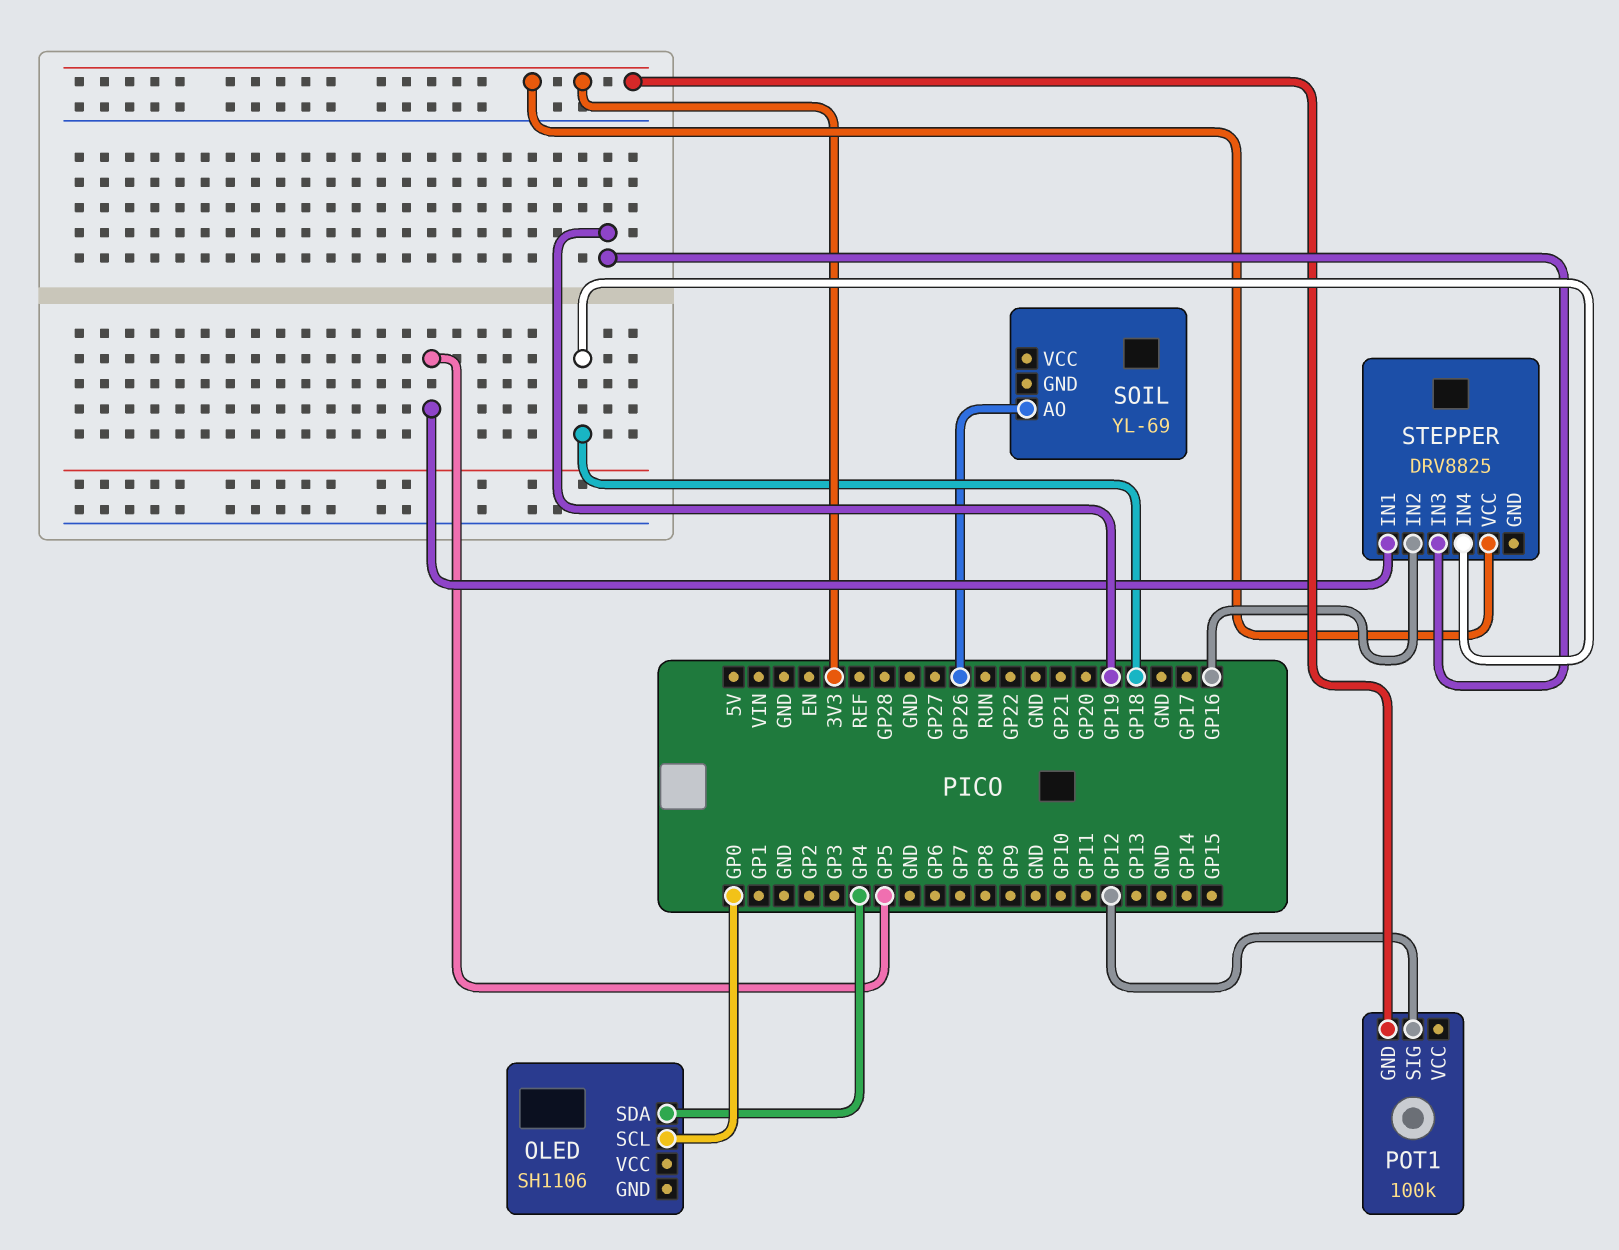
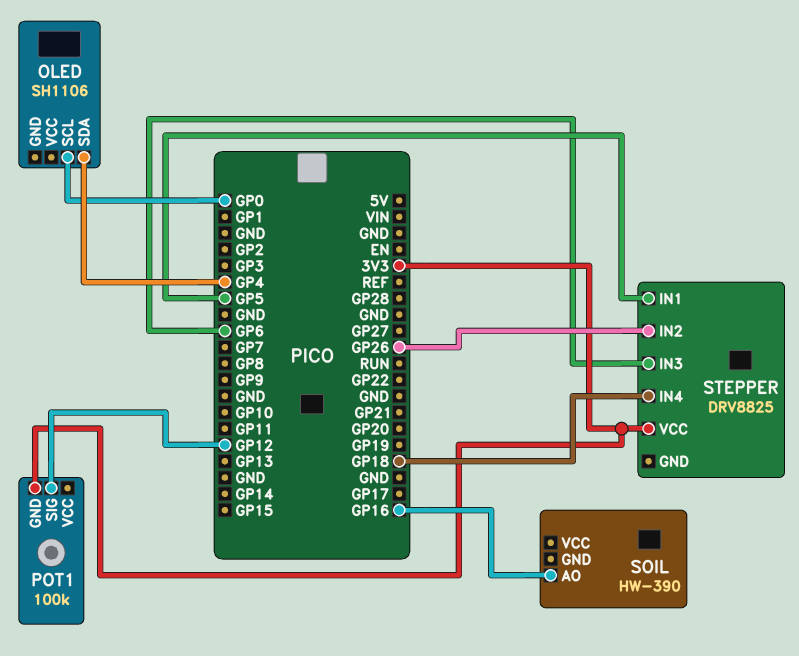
SOIL: YL-69 -> HW-390
SOIL pin AO: GP26 -> GP16
STEPPER pin IN2: GP16 -> GP26
STEPPER pin IN3: GP19 -> GP6

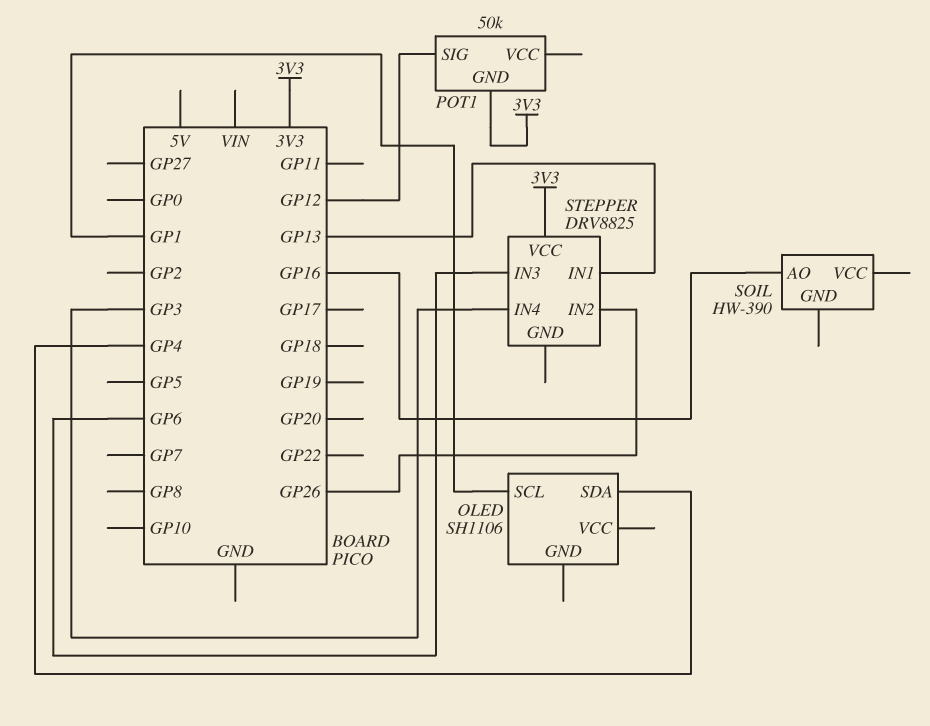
OLED pin SCL: GP0 -> GP1
POT1: 100k -> 50k
STEPPER pin IN1: GP5 -> GP13
STEPPER pin IN4: GP18 -> GP3

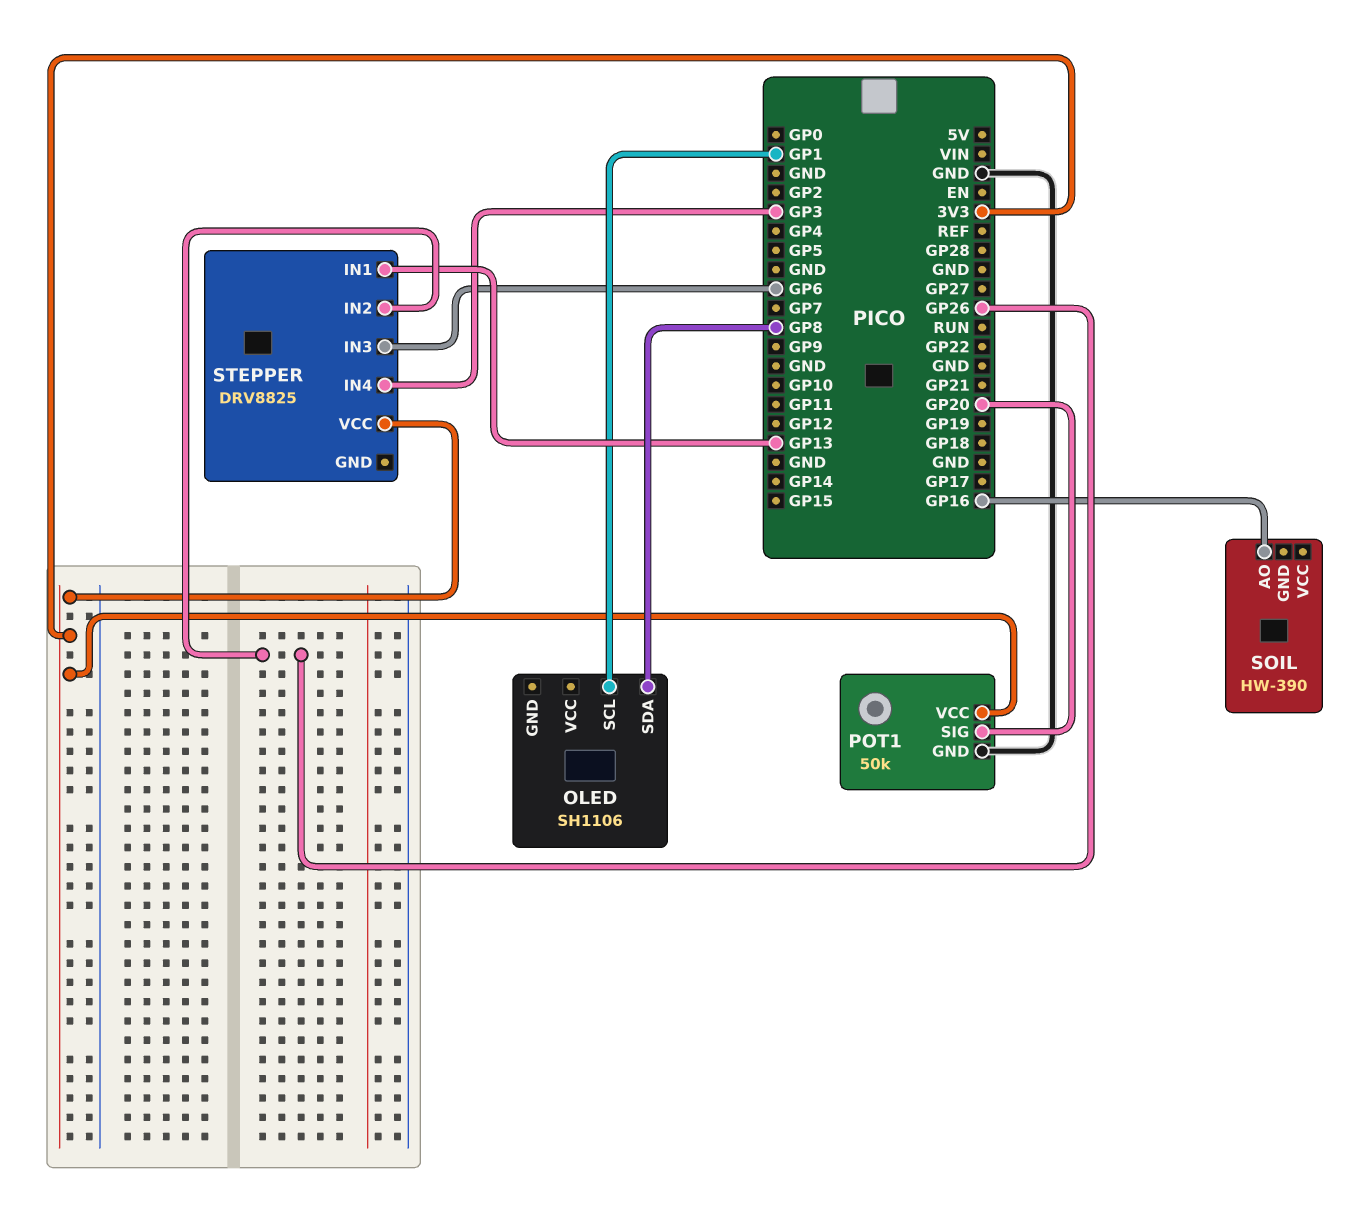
OLED pin SDA: GP4 -> GP8
POT1 pin GND: 3V3 -> GND
POT1 pin SIG: GP12 -> GP20
POT1 pin VCC: none -> 3V3

